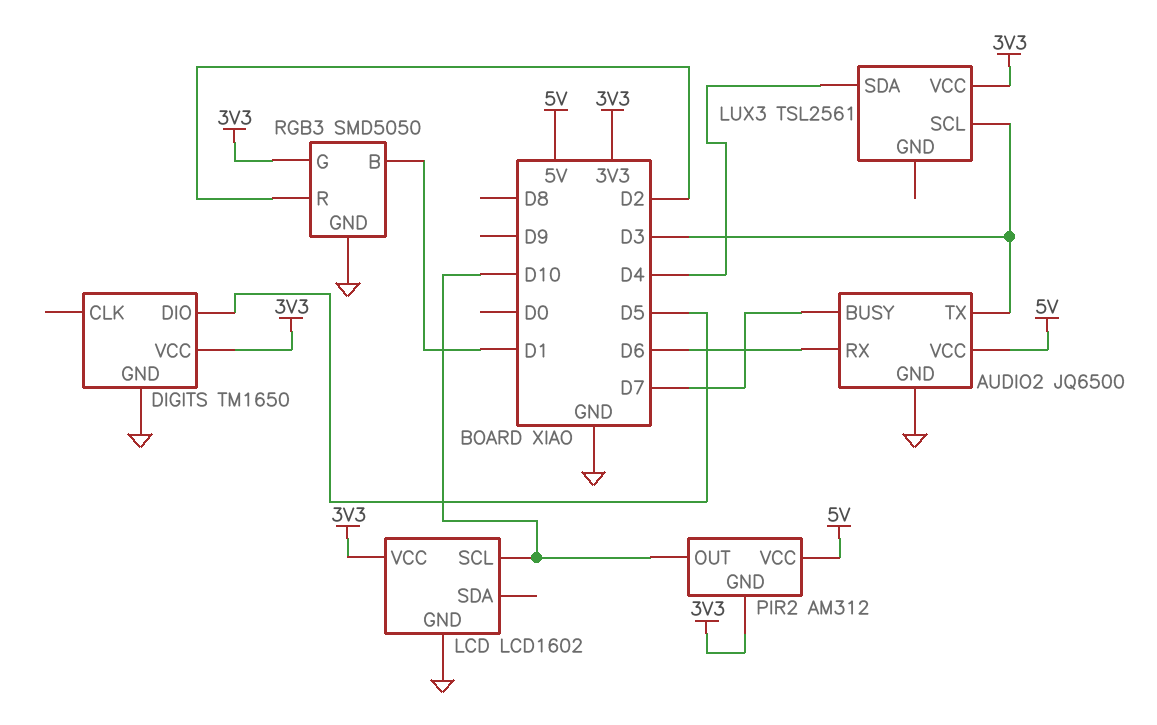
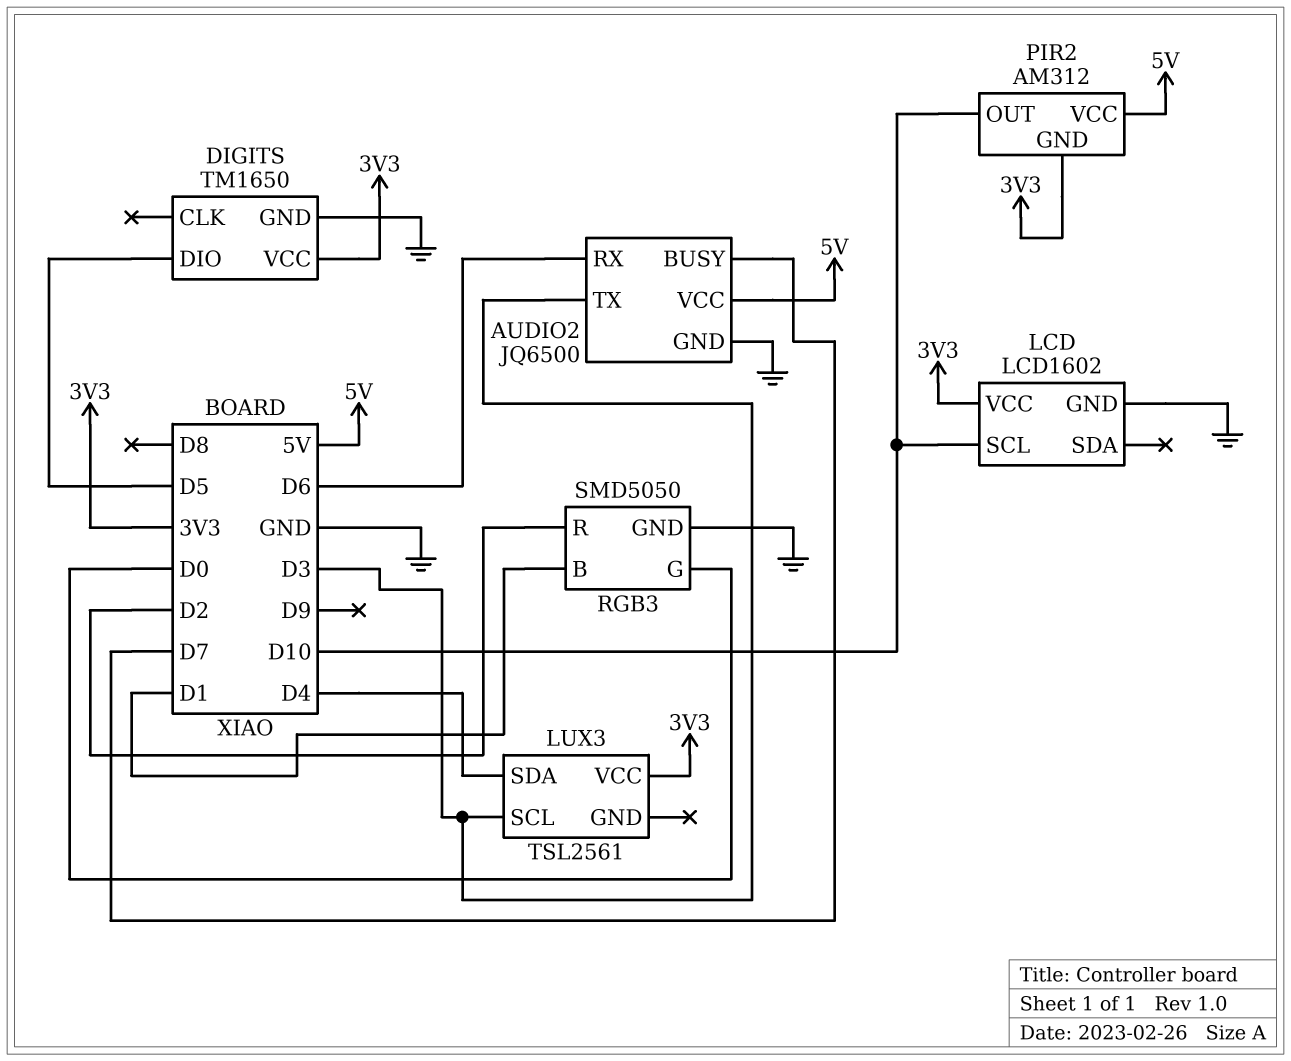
RGB3 pin G: 3V3 -> D0

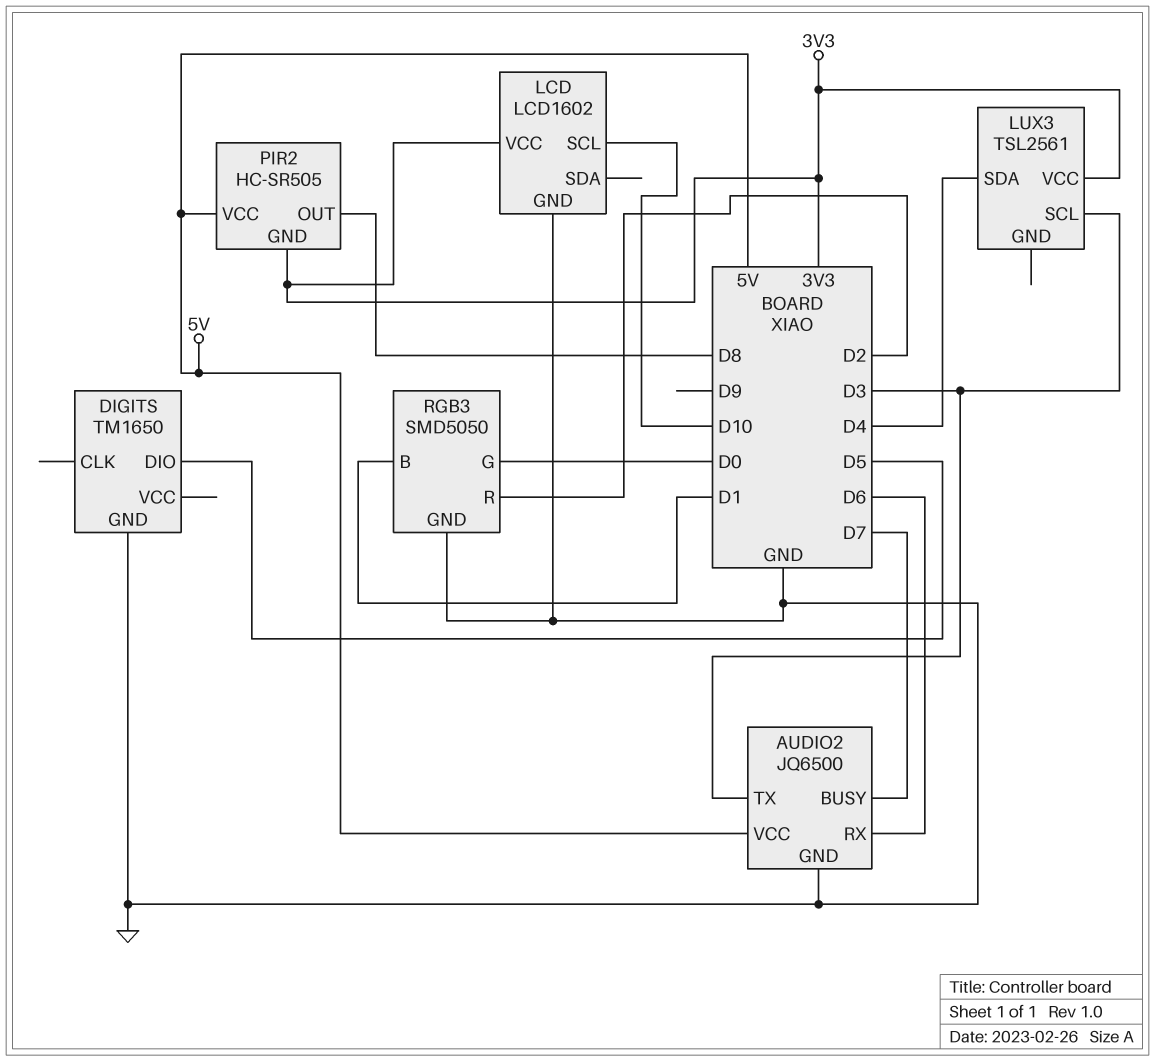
DIGITS pin VCC: 3V3 -> none
PIR2: AM312 -> HC-SR505
PIR2 pin OUT: D10 -> D8

